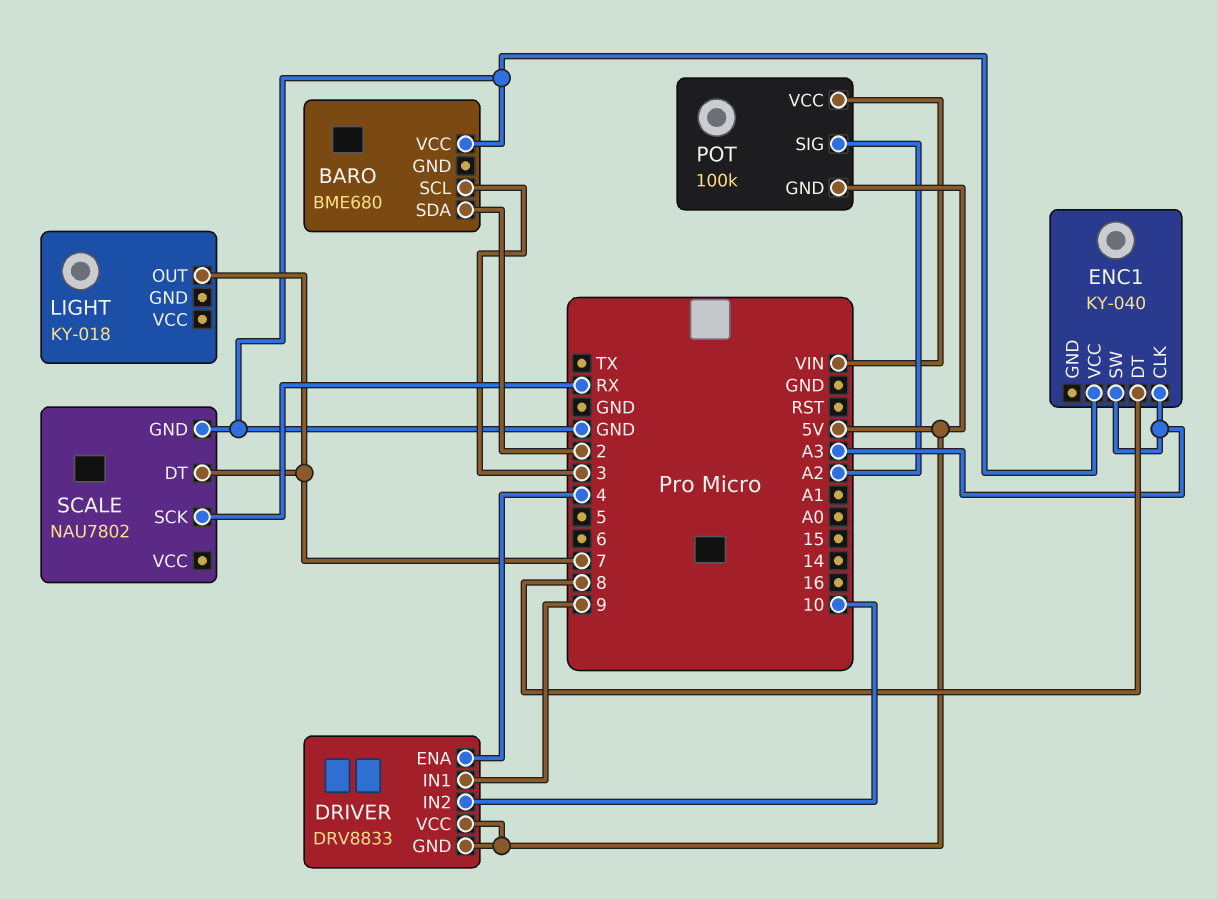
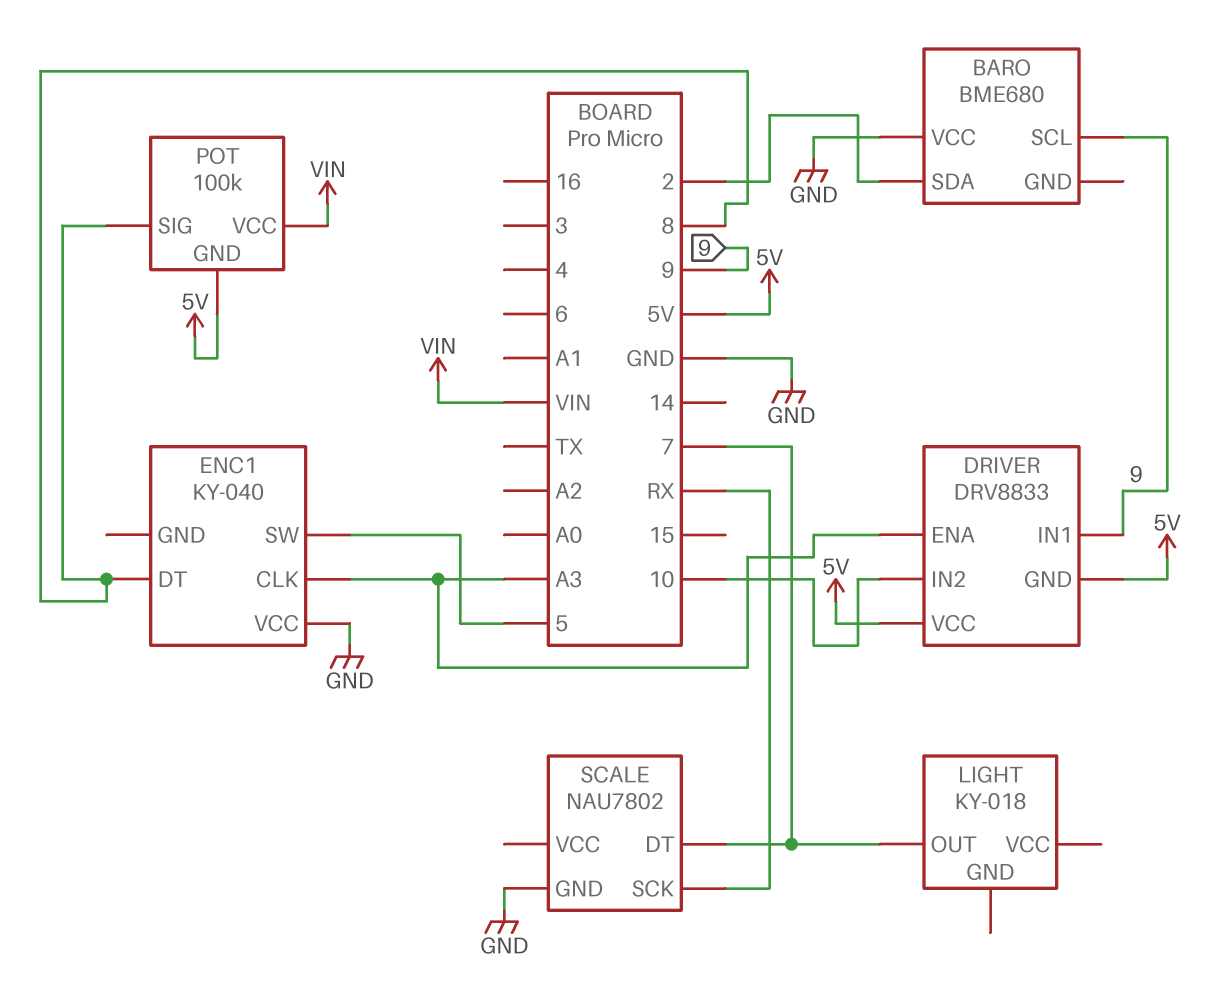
BARO pin SCL: 3 -> 9
DRIVER pin ENA: 4 -> A3
ENC1 pin SW: A3 -> 5
POT pin SIG: A2 -> 8

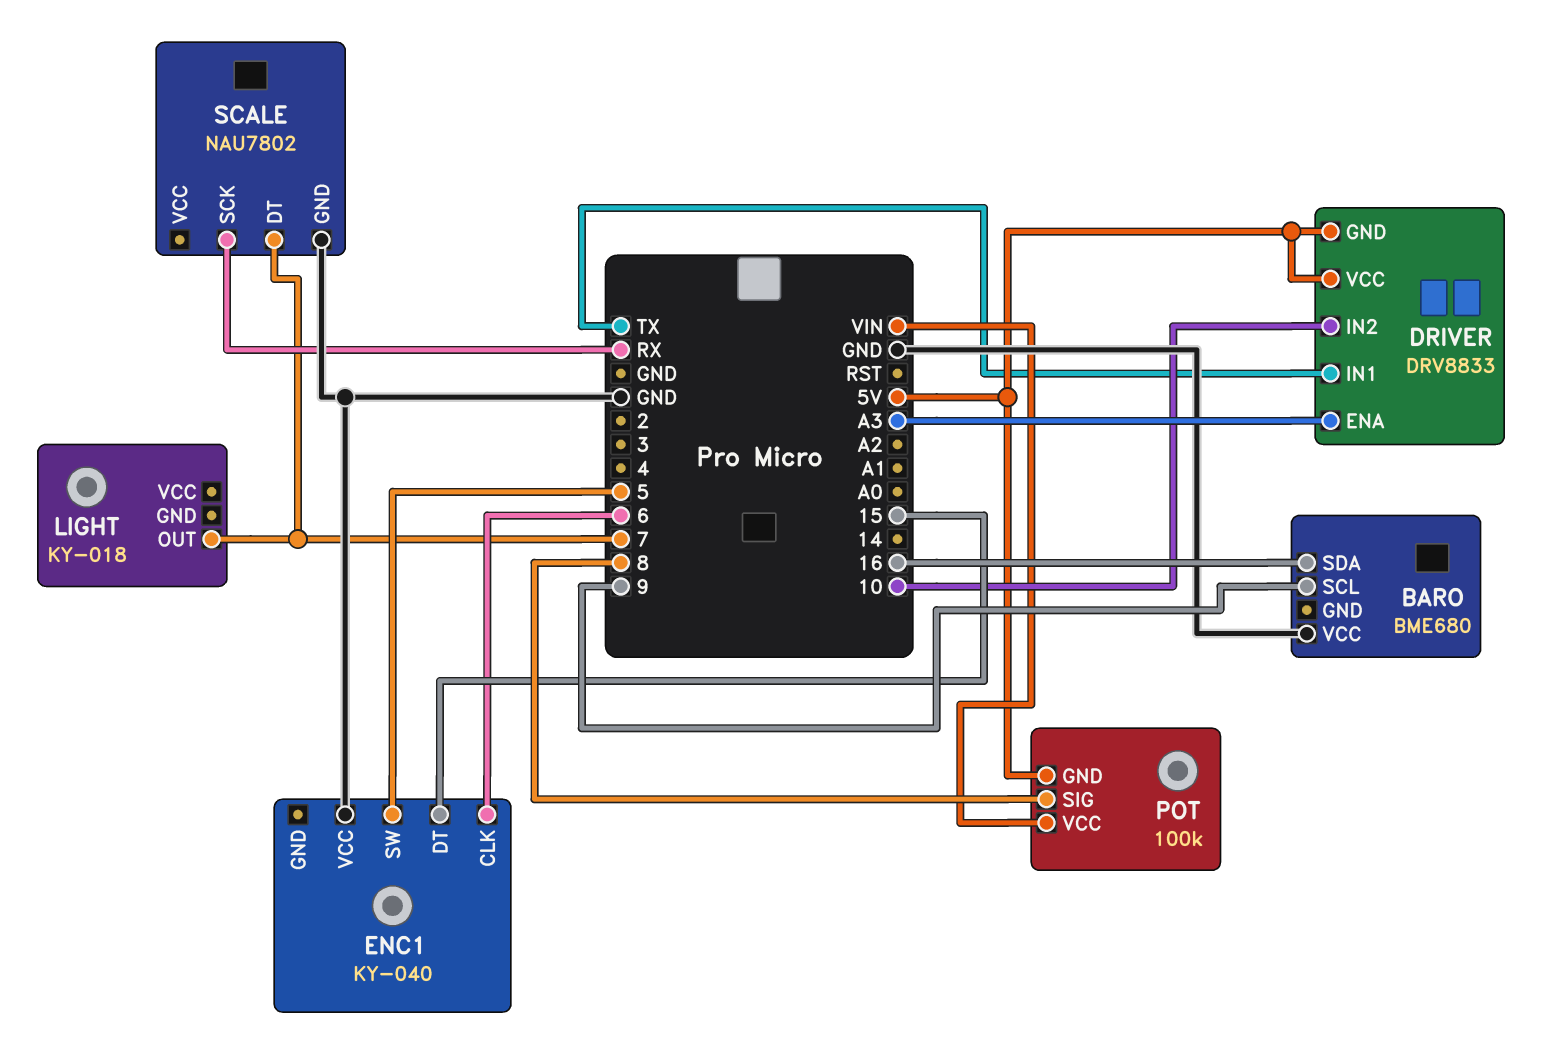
BARO pin SDA: 2 -> 16
DRIVER pin IN1: 9 -> TX
ENC1 pin CLK: A3 -> 6
ENC1 pin DT: 8 -> 15

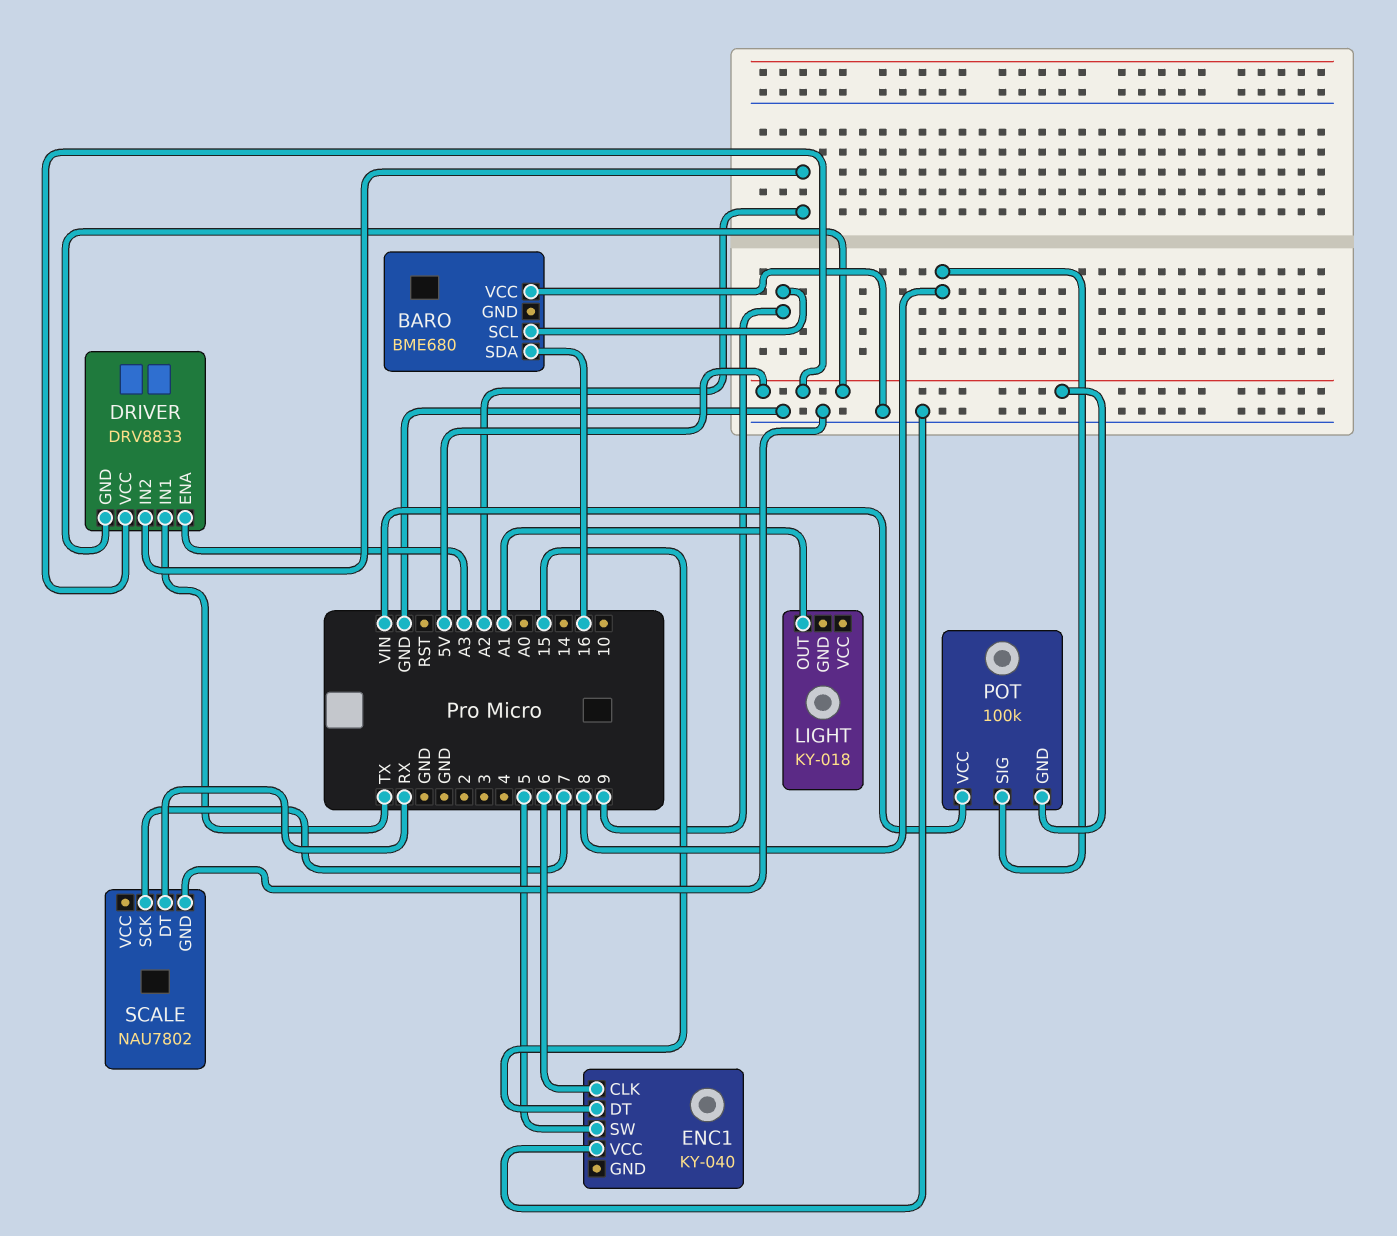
DRIVER pin IN2: 10 -> A2
LIGHT pin OUT: 7 -> A1
SCALE pin DT: 7 -> RX
SCALE pin SCK: RX -> 7

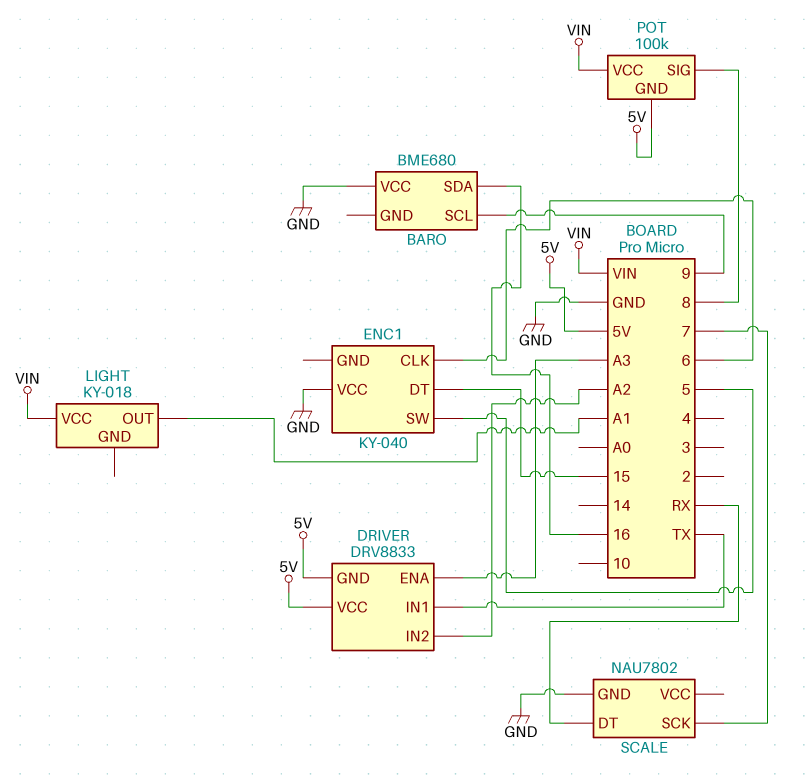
LIGHT pin VCC: none -> VIN

